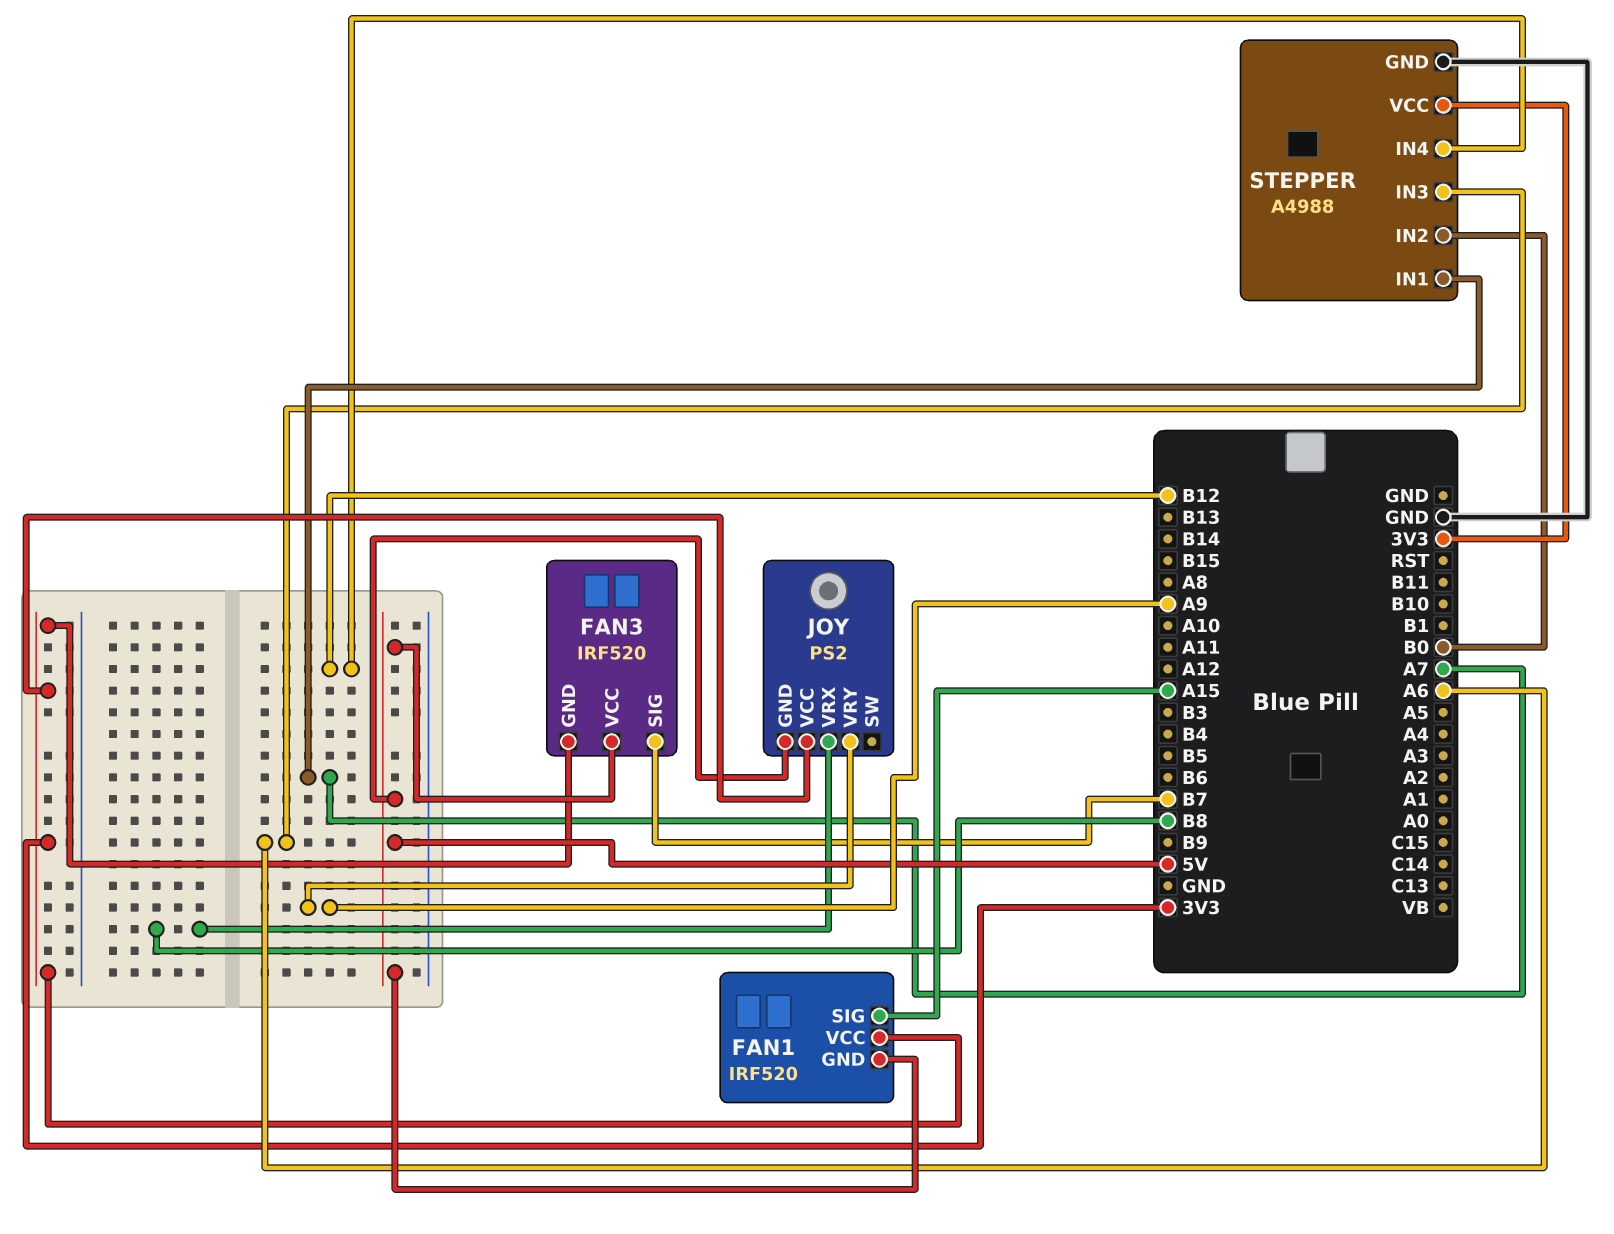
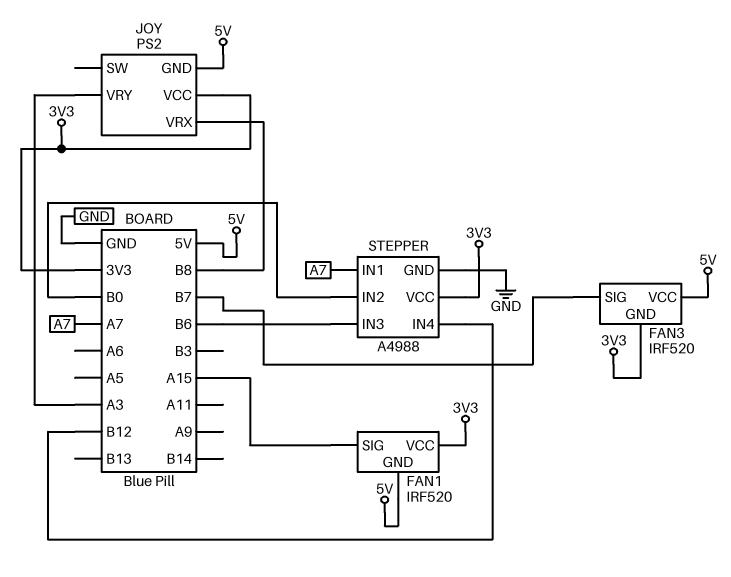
JOY pin VRY: A9 -> A3
STEPPER pin IN3: A6 -> B6

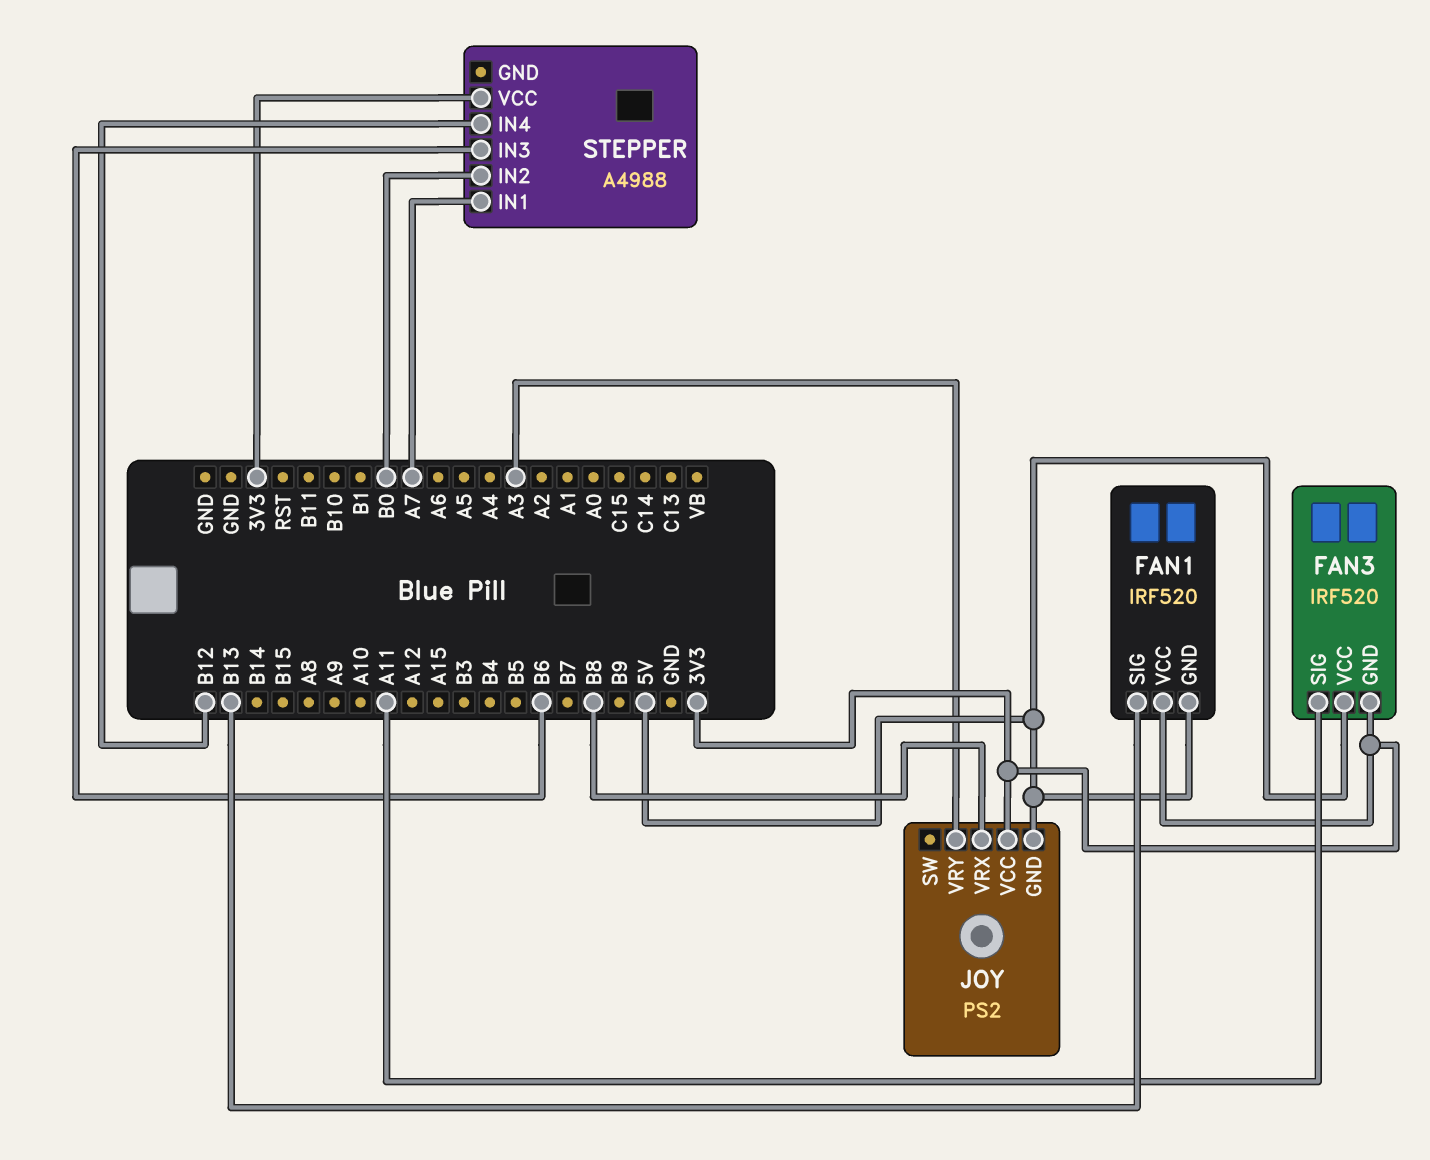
FAN1 pin SIG: A15 -> B13
FAN3 pin SIG: B7 -> A11
STEPPER pin GND: GND -> none

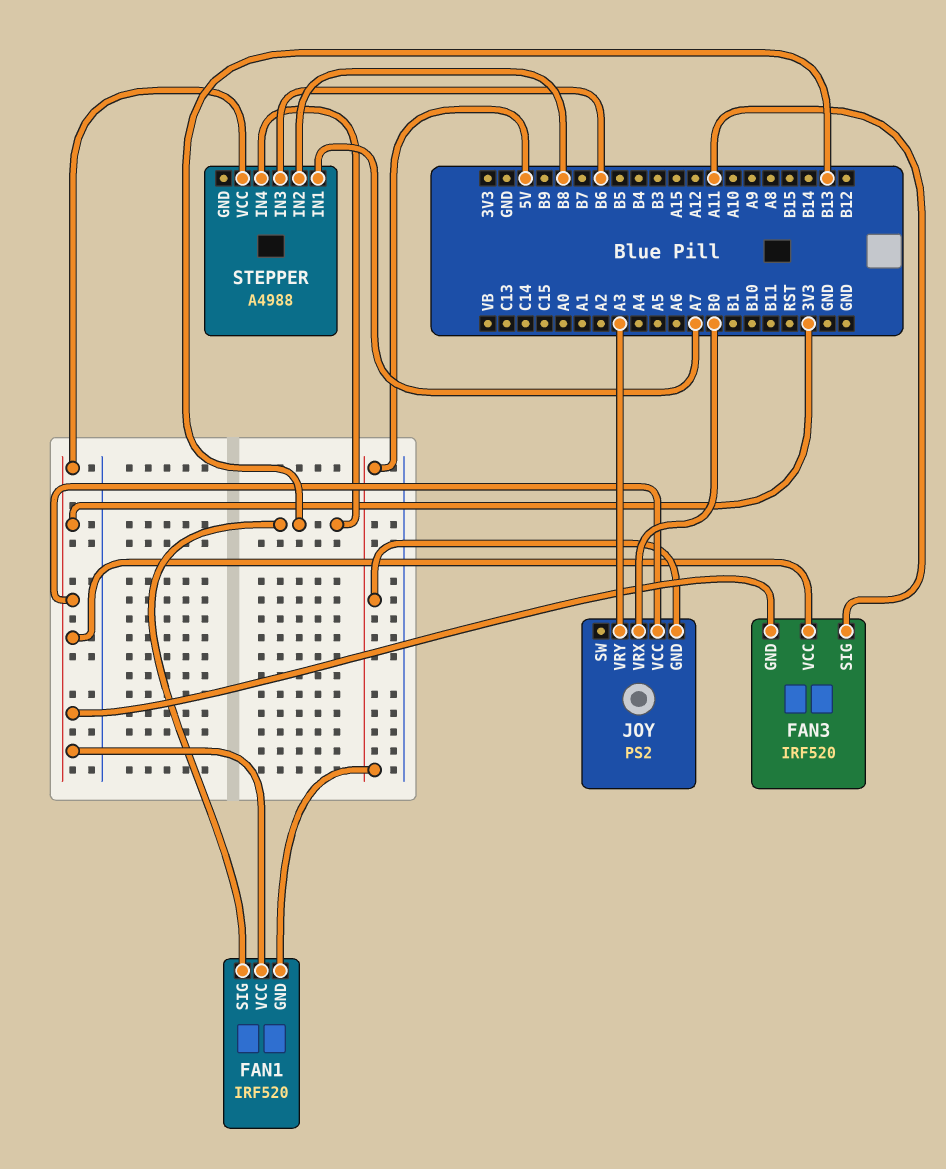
FAN3 pin VCC: 5V -> 3V3
JOY pin VRX: B8 -> B0
STEPPER pin IN2: B0 -> B8
STEPPER pin IN4: B12 -> B13

